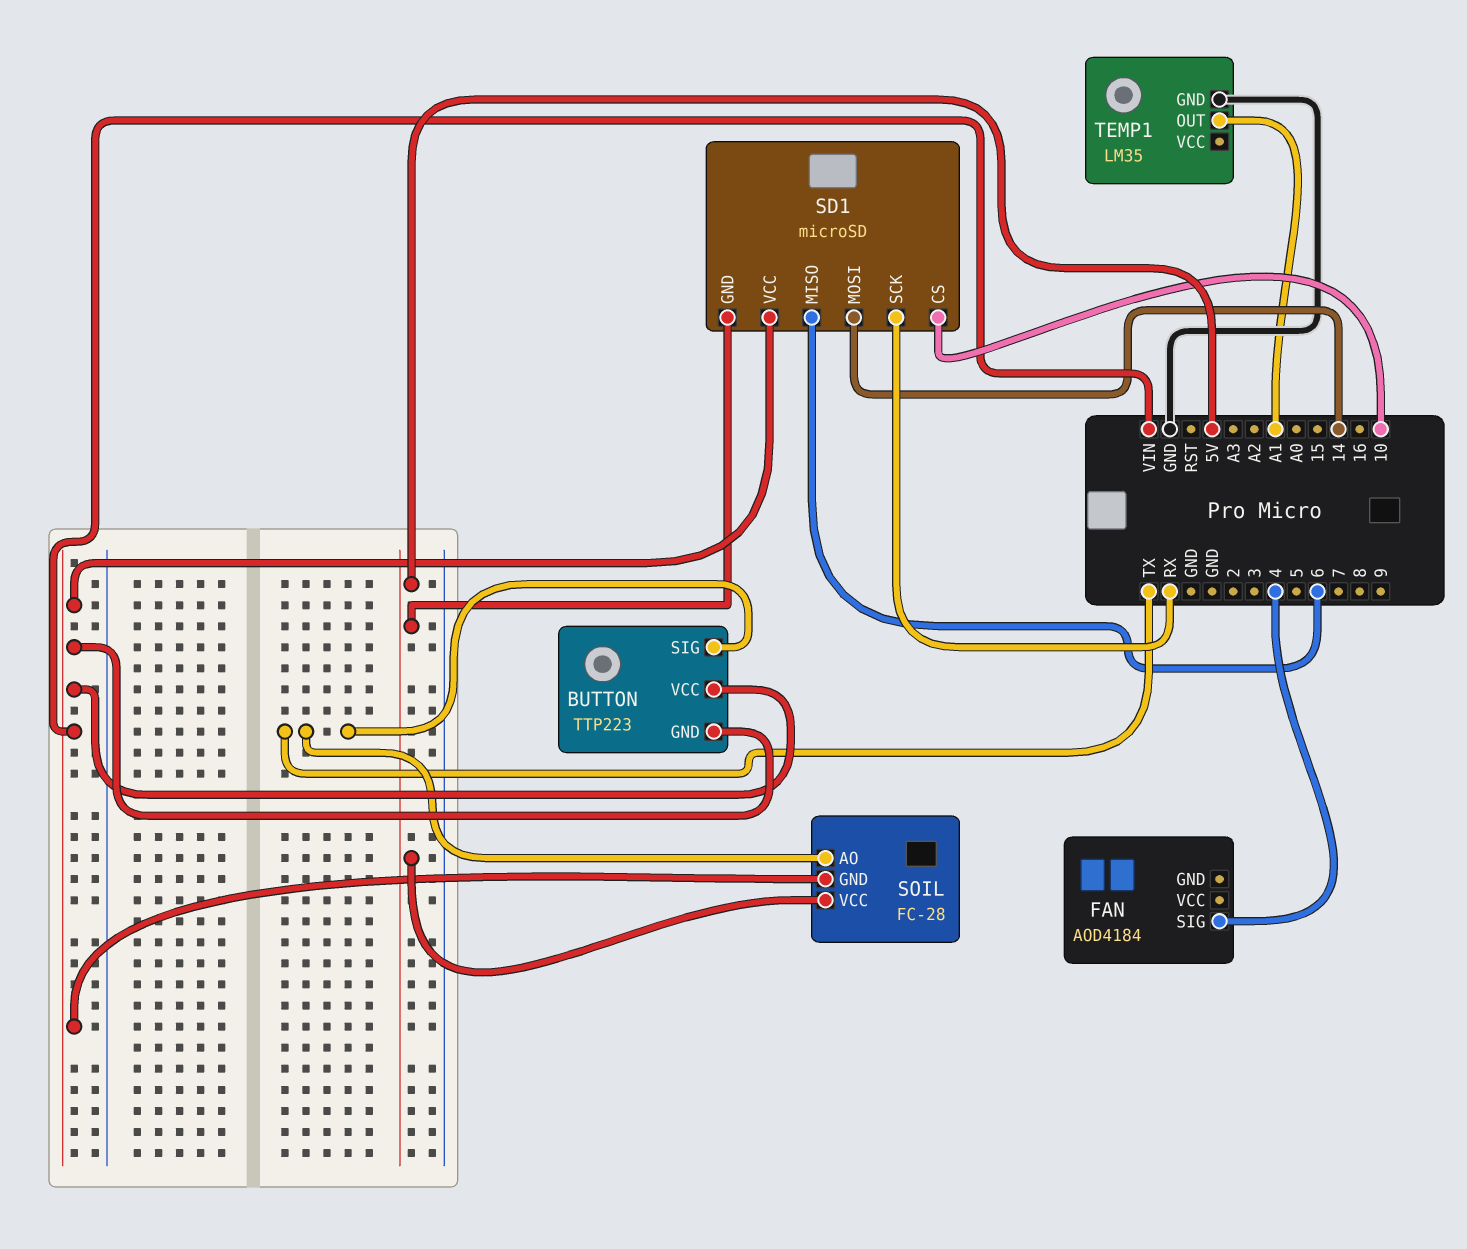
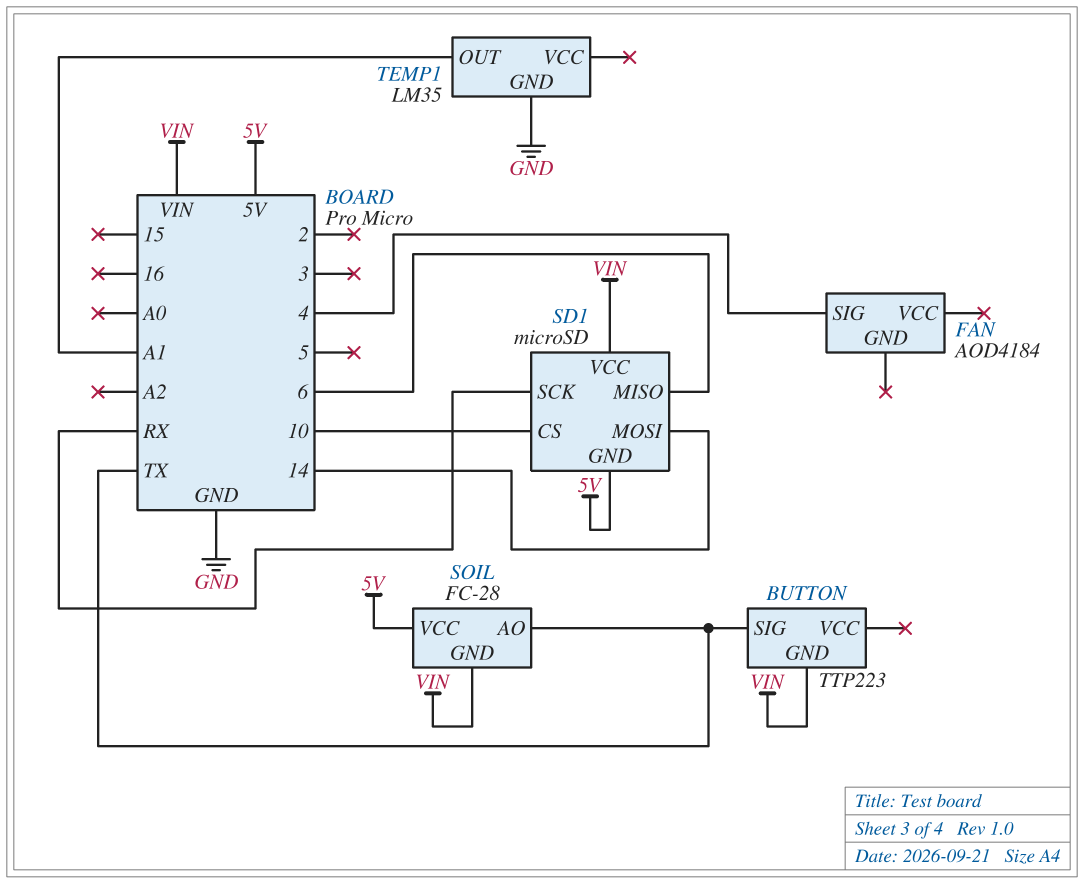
BUTTON pin VCC: VIN -> none

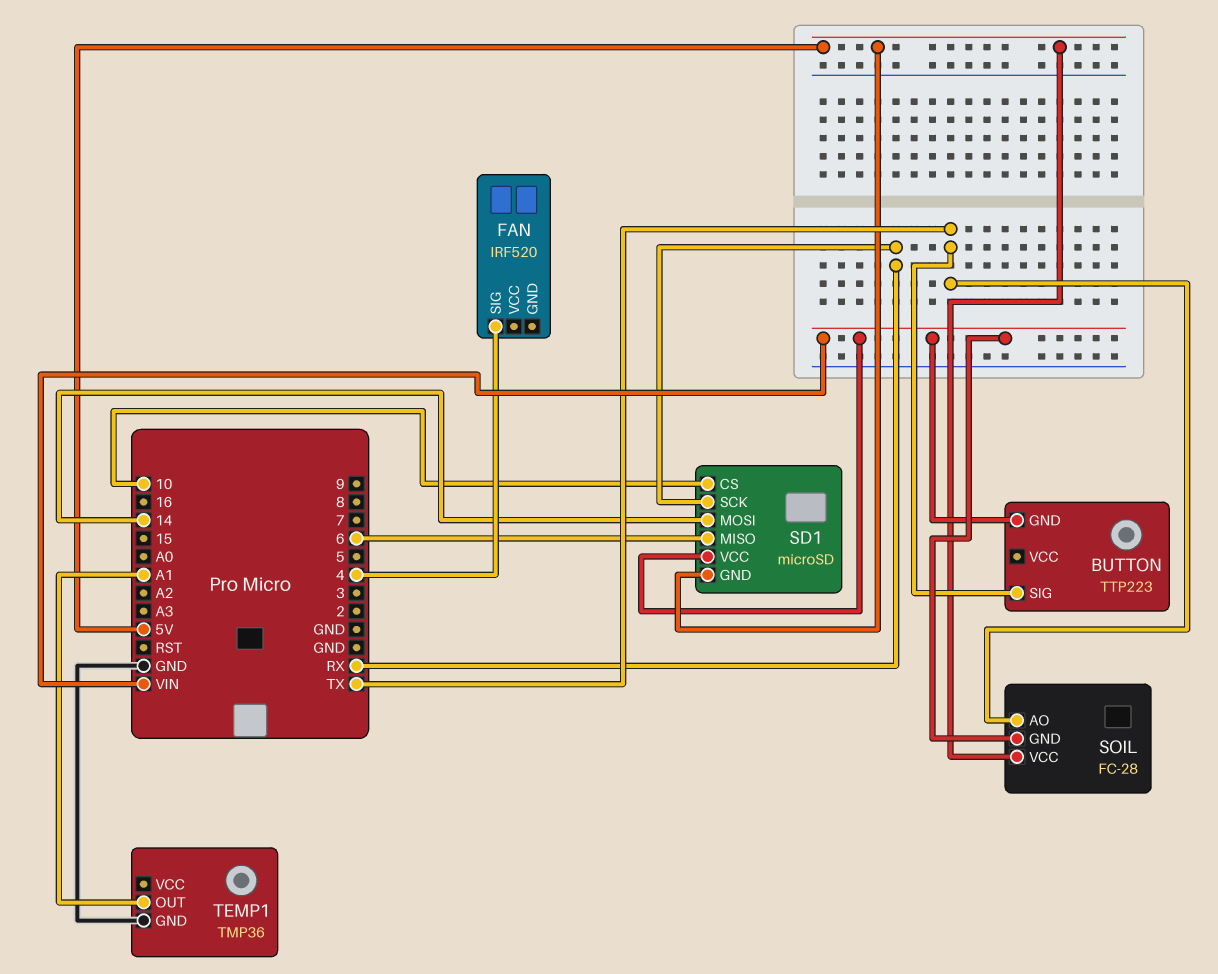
FAN: AOD4184 -> IRF520
TEMP1: LM35 -> TMP36

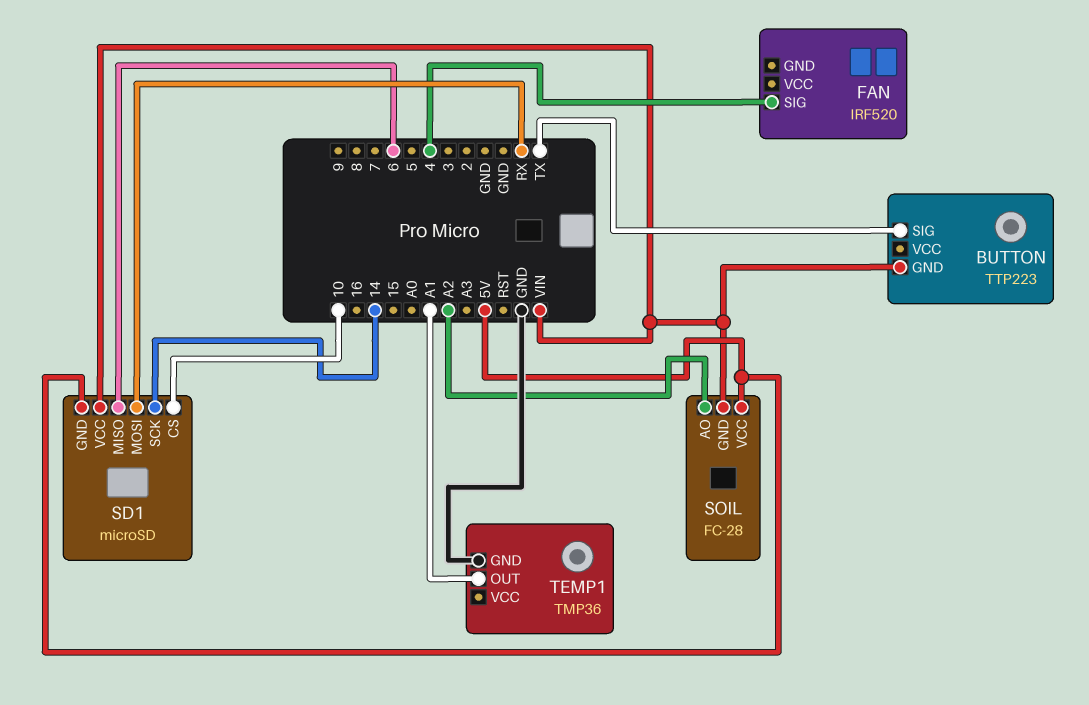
SD1 pin MOSI: 14 -> RX
SD1 pin SCK: RX -> 14
SOIL pin AO: TX -> A2

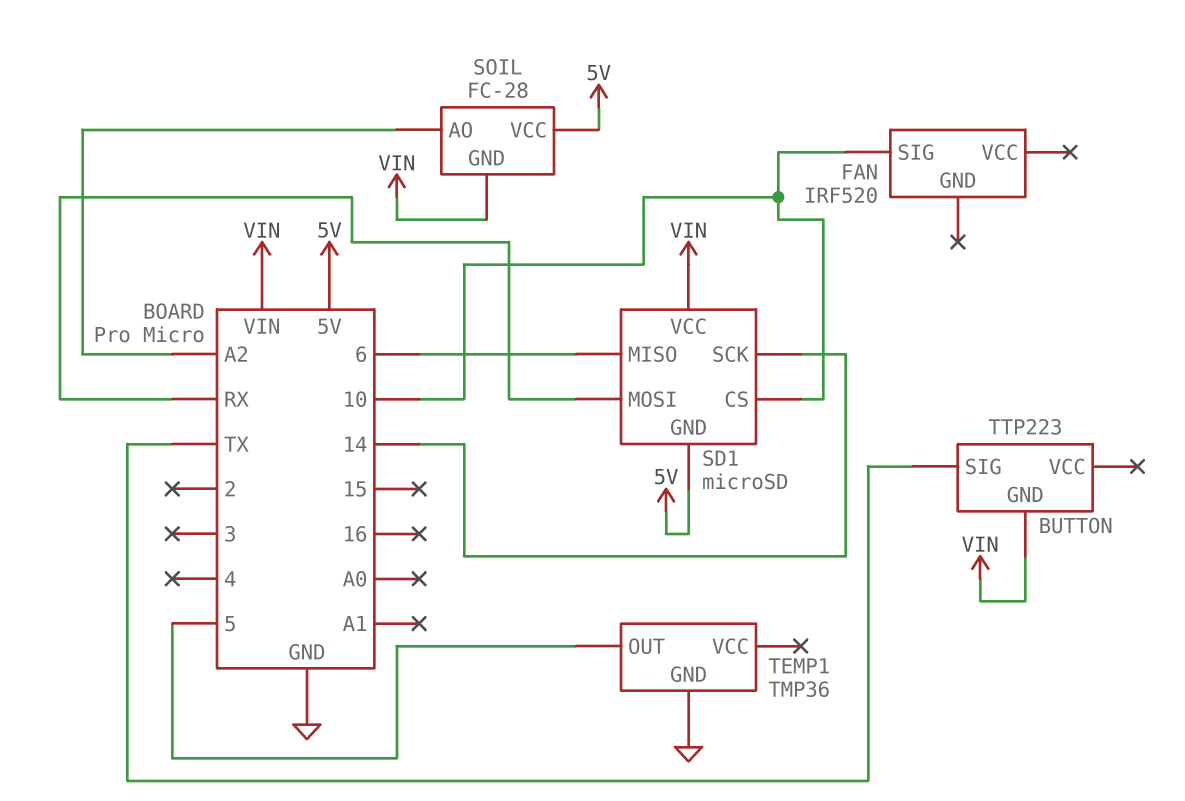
FAN pin SIG: 4 -> 10
TEMP1 pin OUT: A1 -> 5

